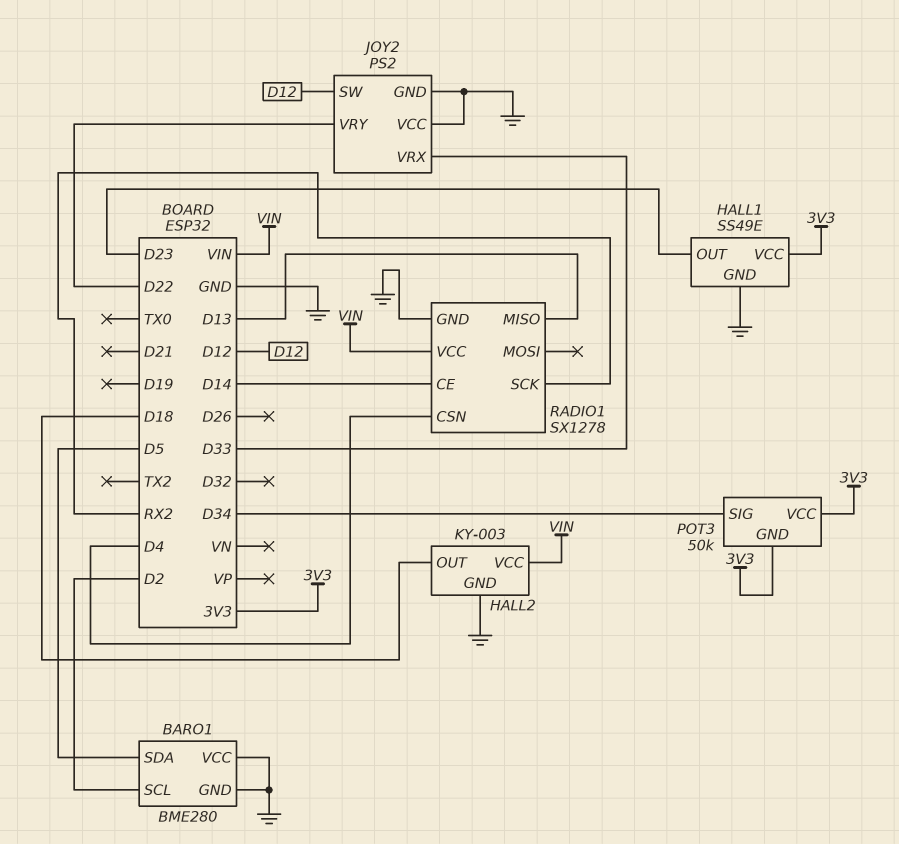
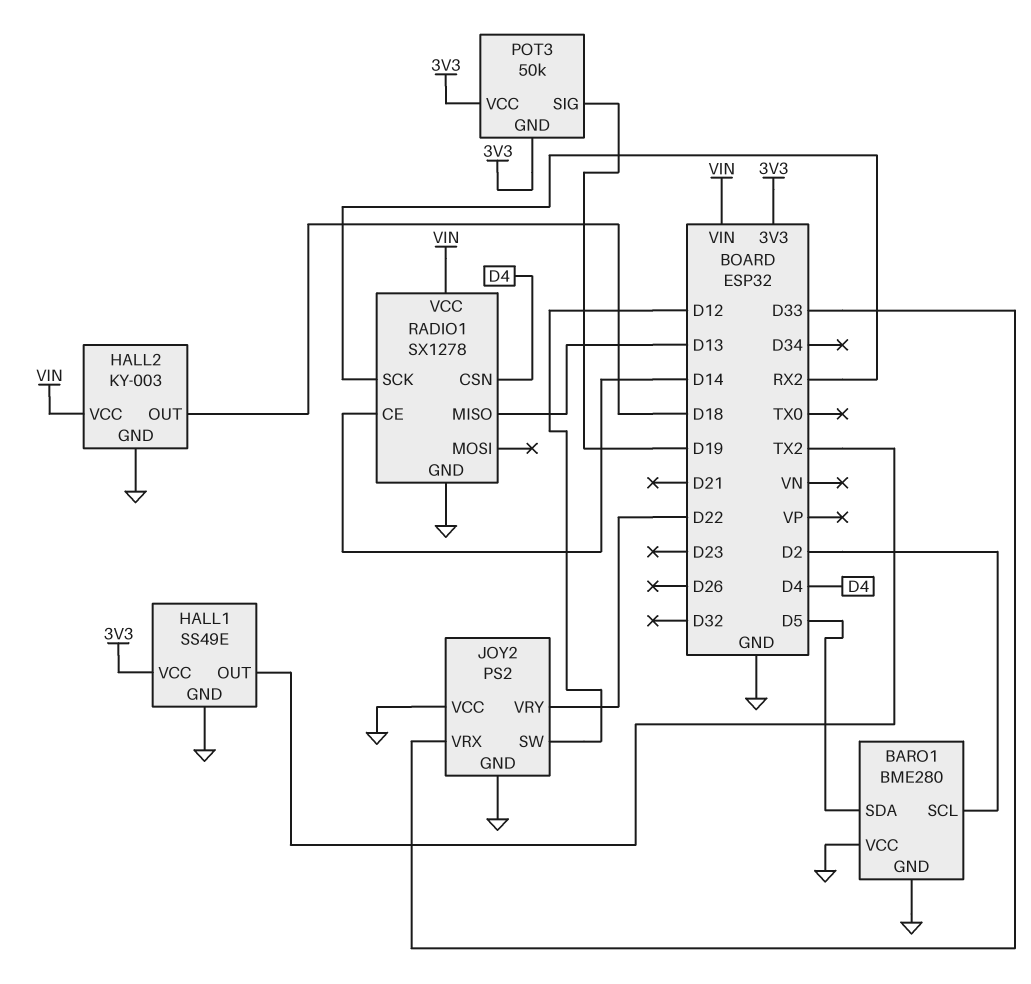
HALL1 pin OUT: D23 -> TX2
POT3 pin SIG: D34 -> D19

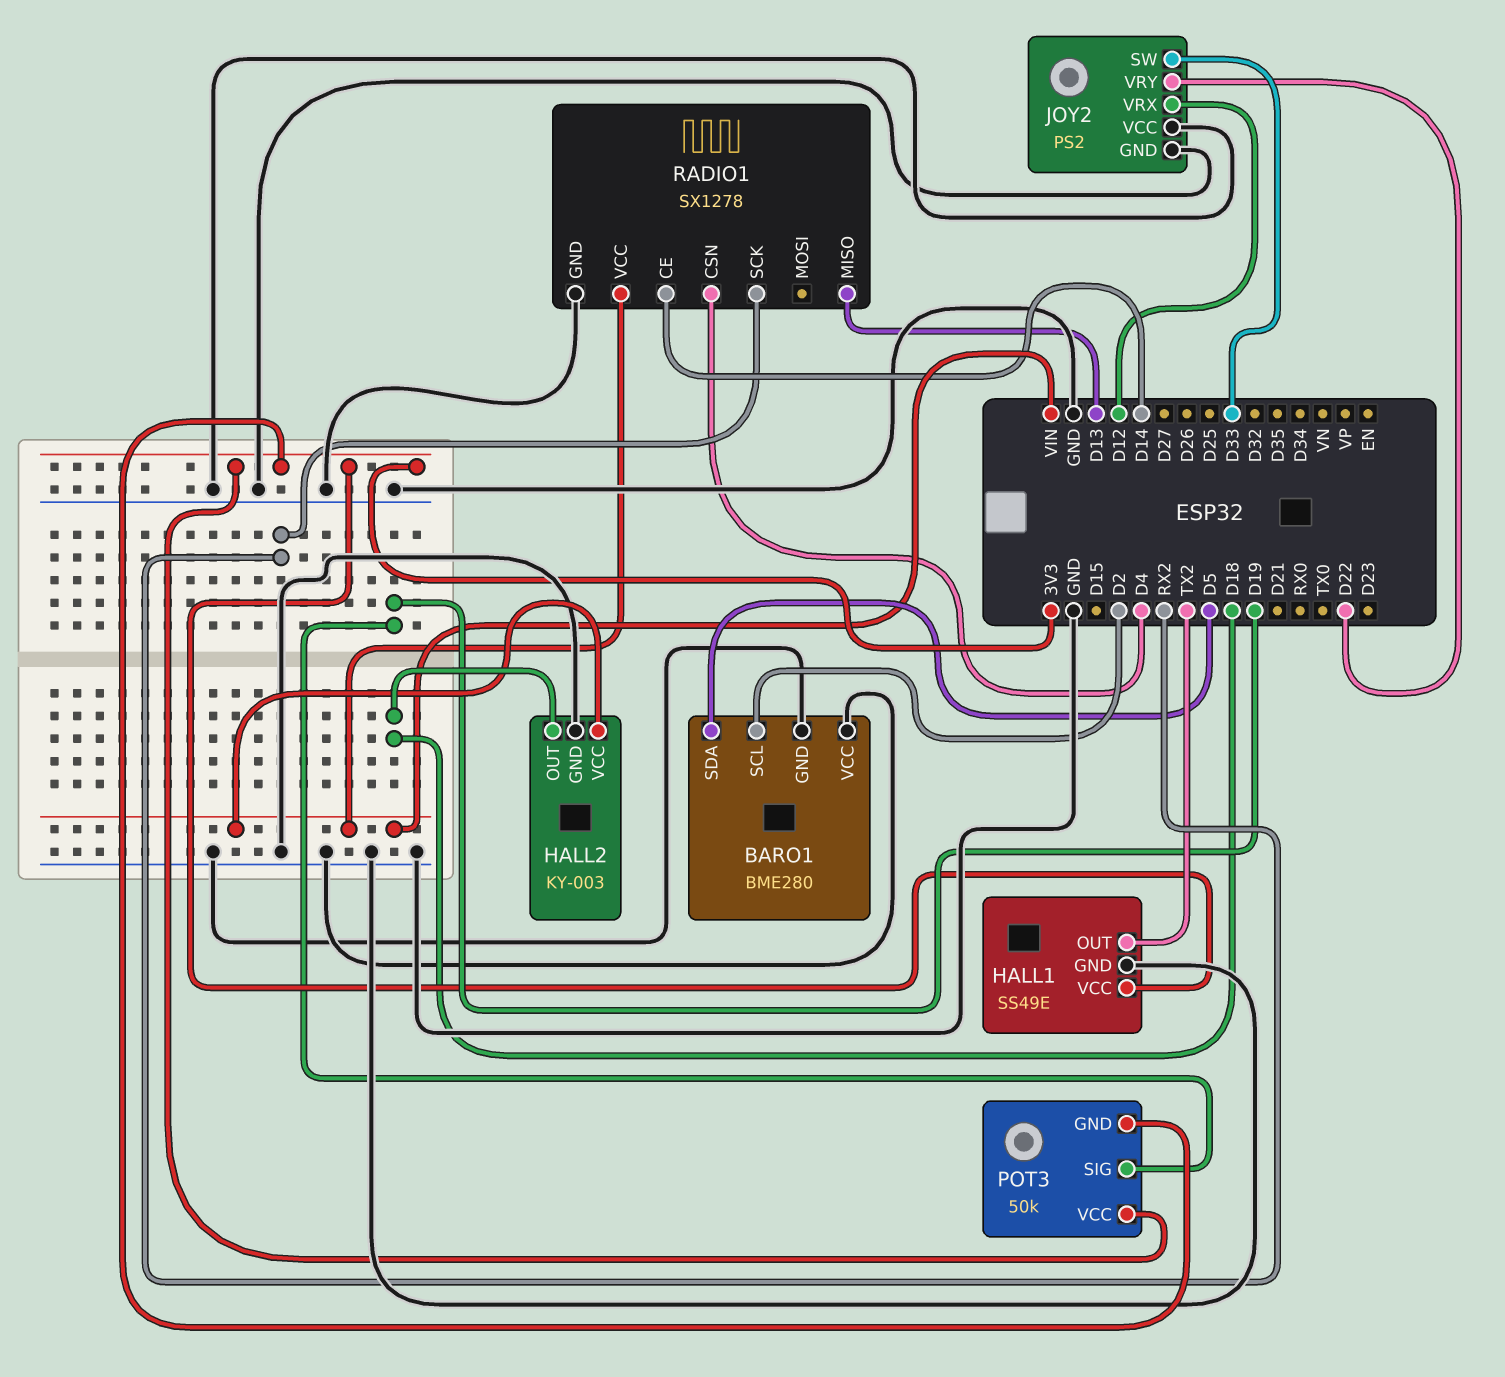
JOY2 pin SW: D12 -> D33
JOY2 pin VRX: D33 -> D12

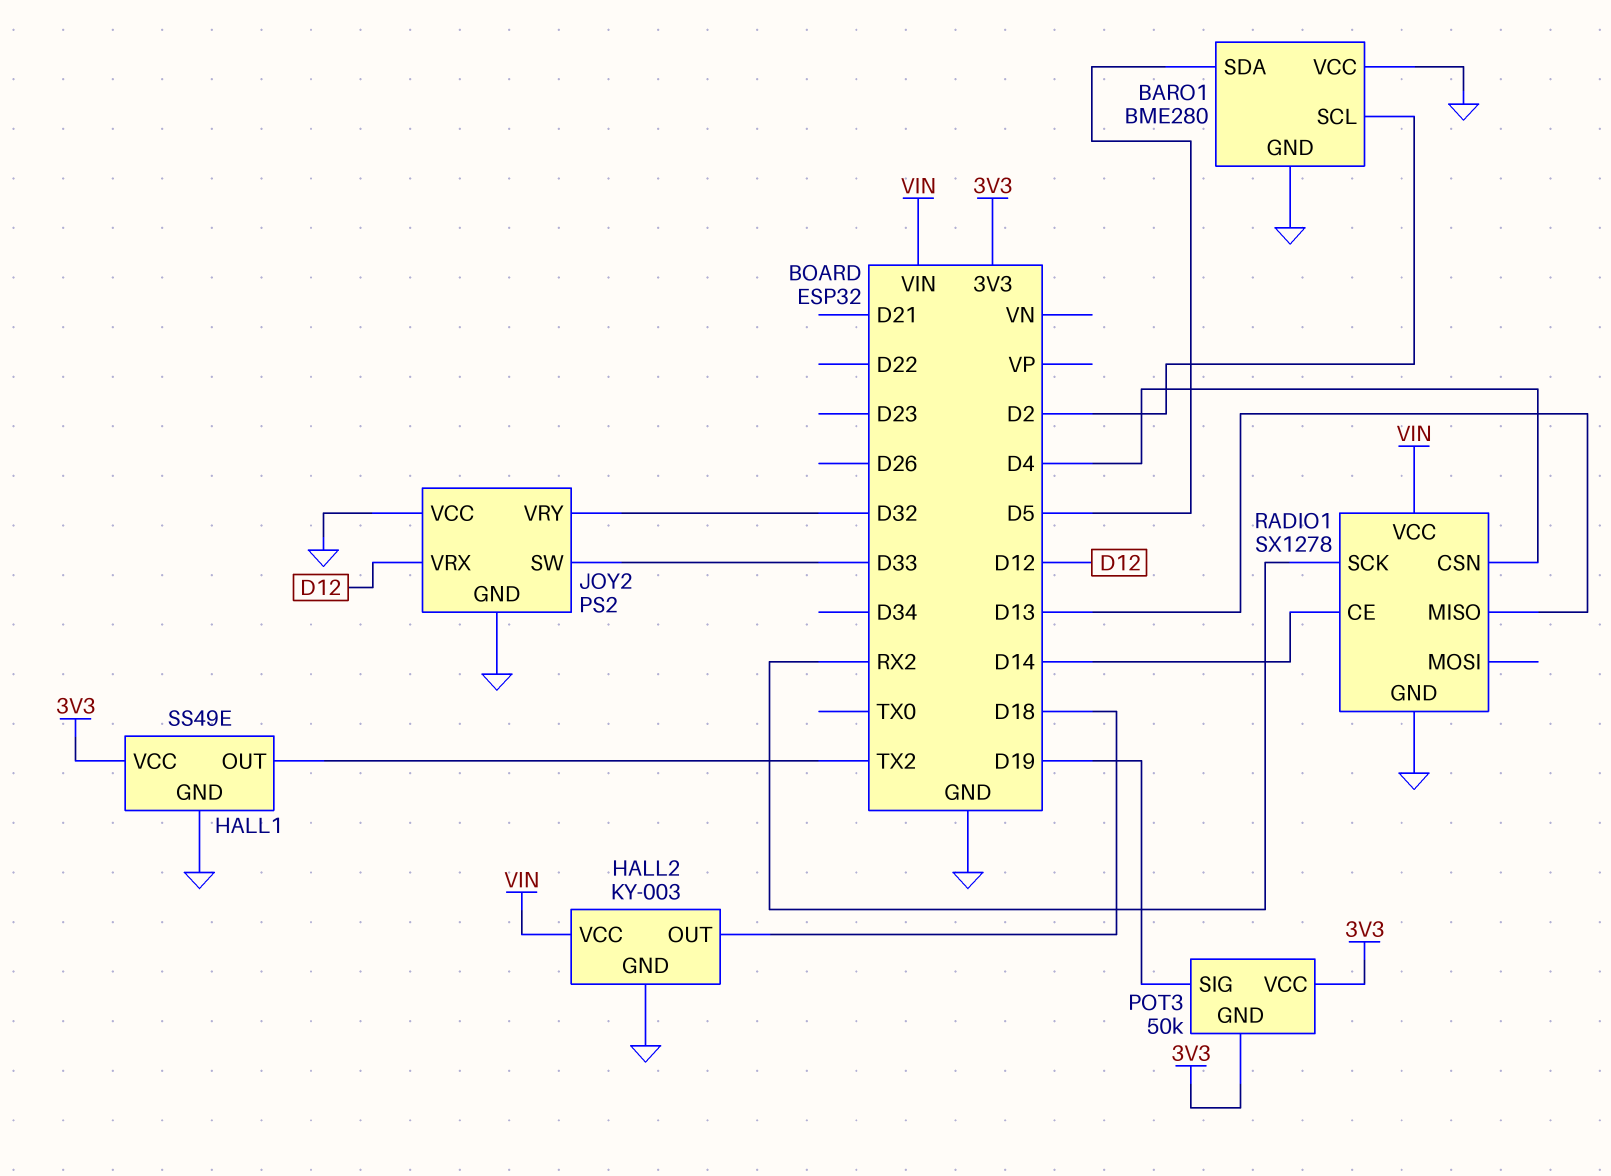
JOY2 pin VRY: D22 -> D32

